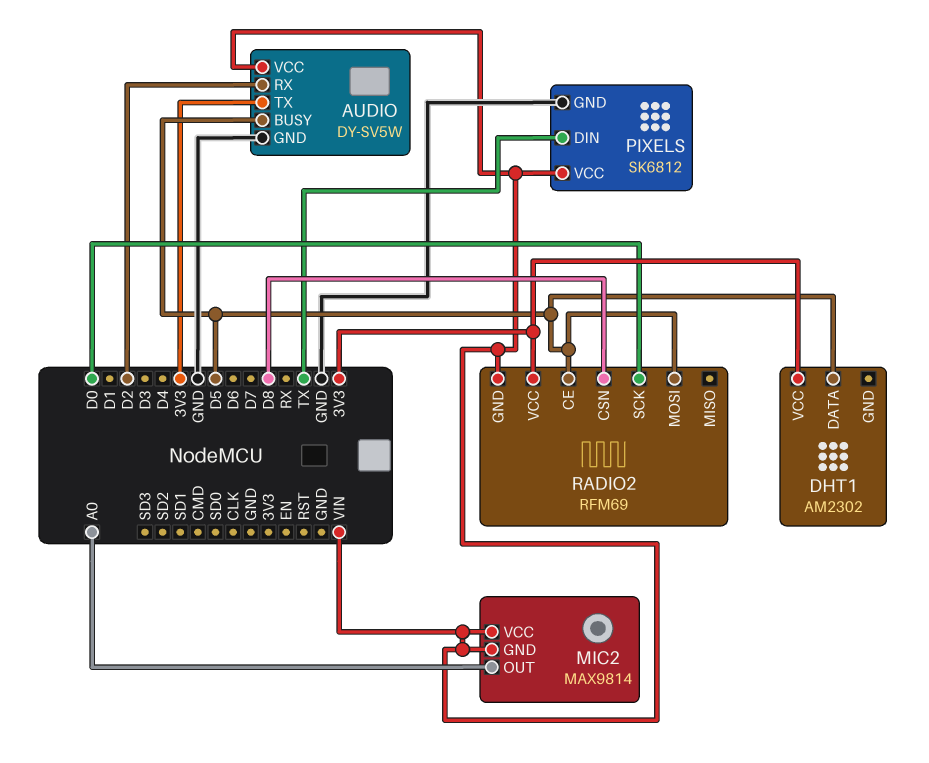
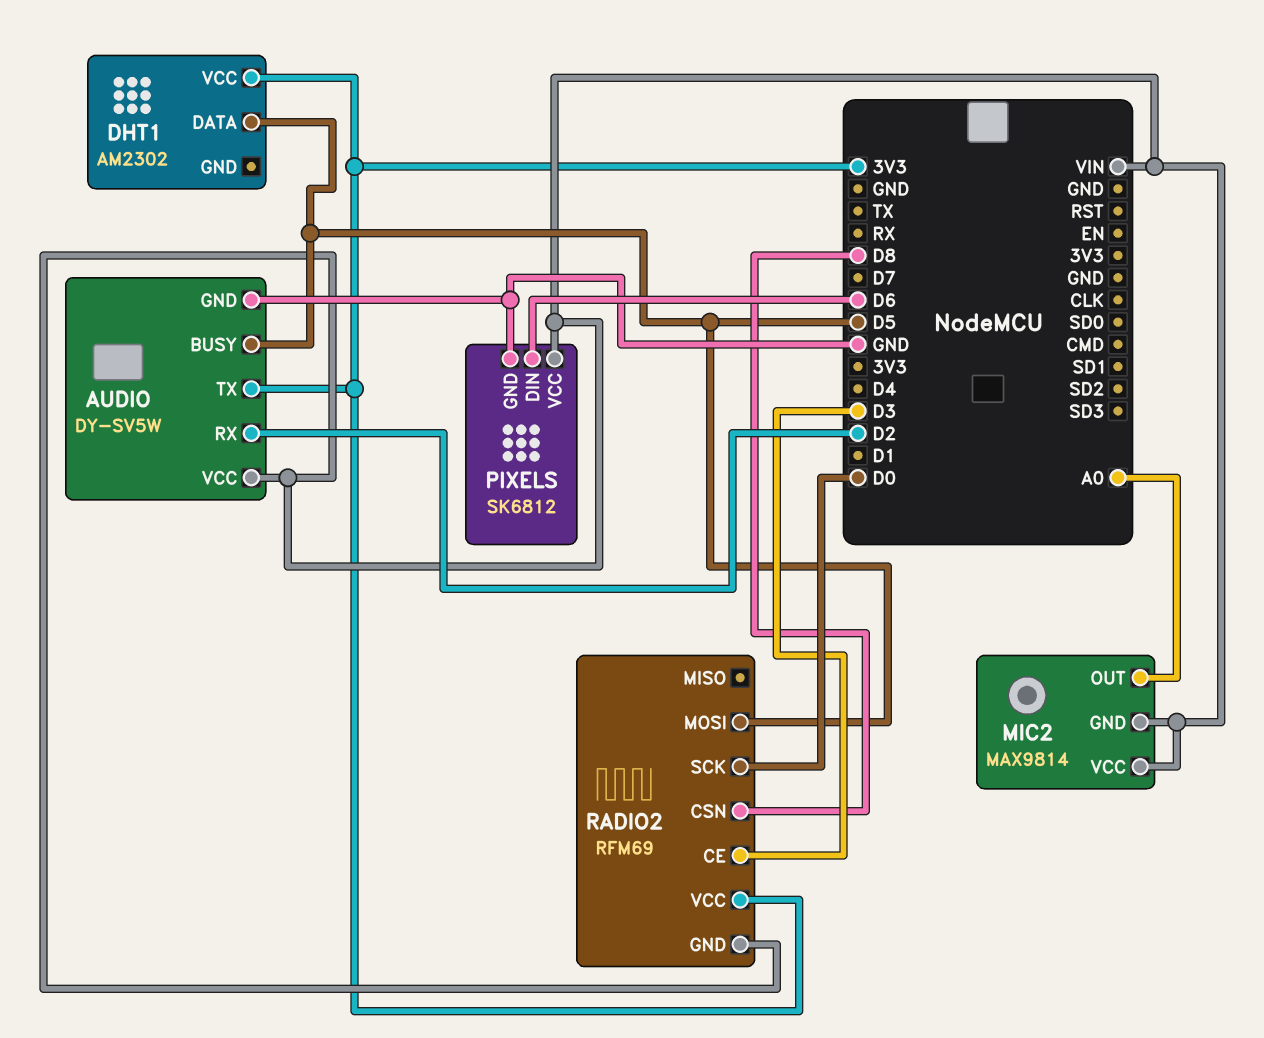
PIXELS pin DIN: TX -> D6
RADIO2 pin CE: D5 -> D3

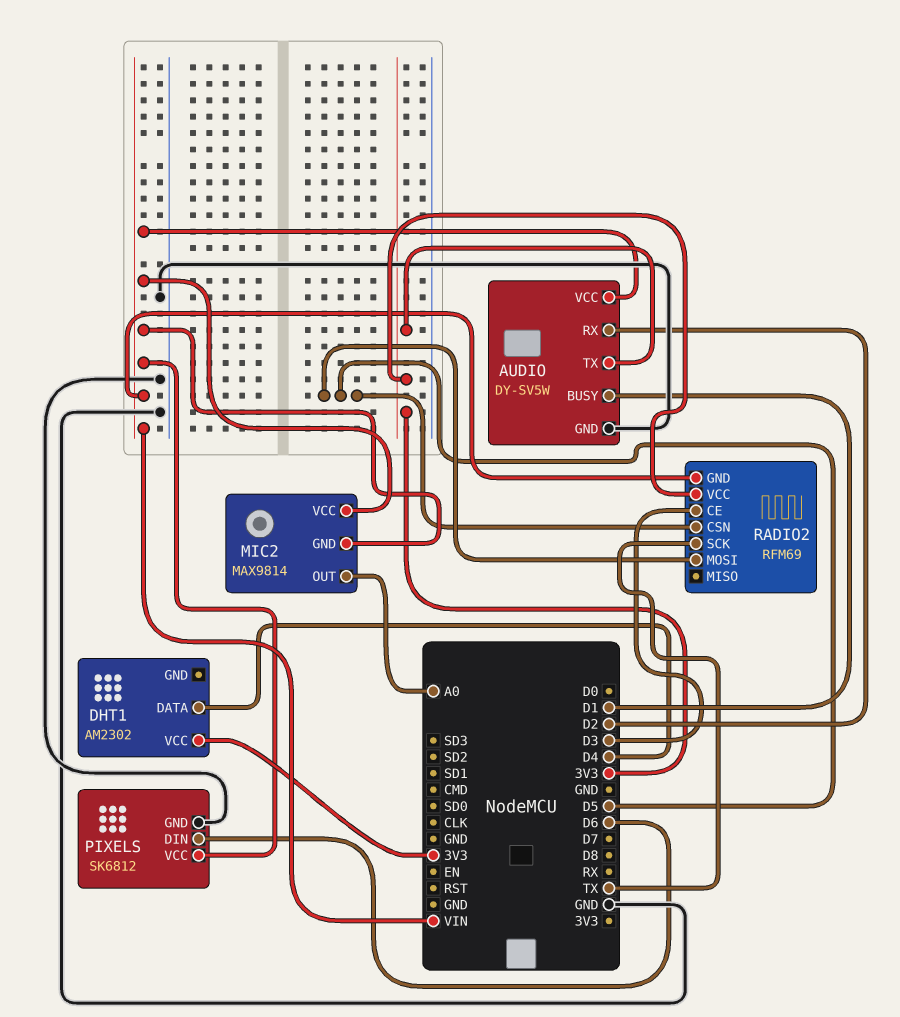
AUDIO pin BUSY: D5 -> D1
DHT1 pin DATA: D5 -> D4
RADIO2 pin CSN: D8 -> D5
RADIO2 pin SCK: D0 -> TX

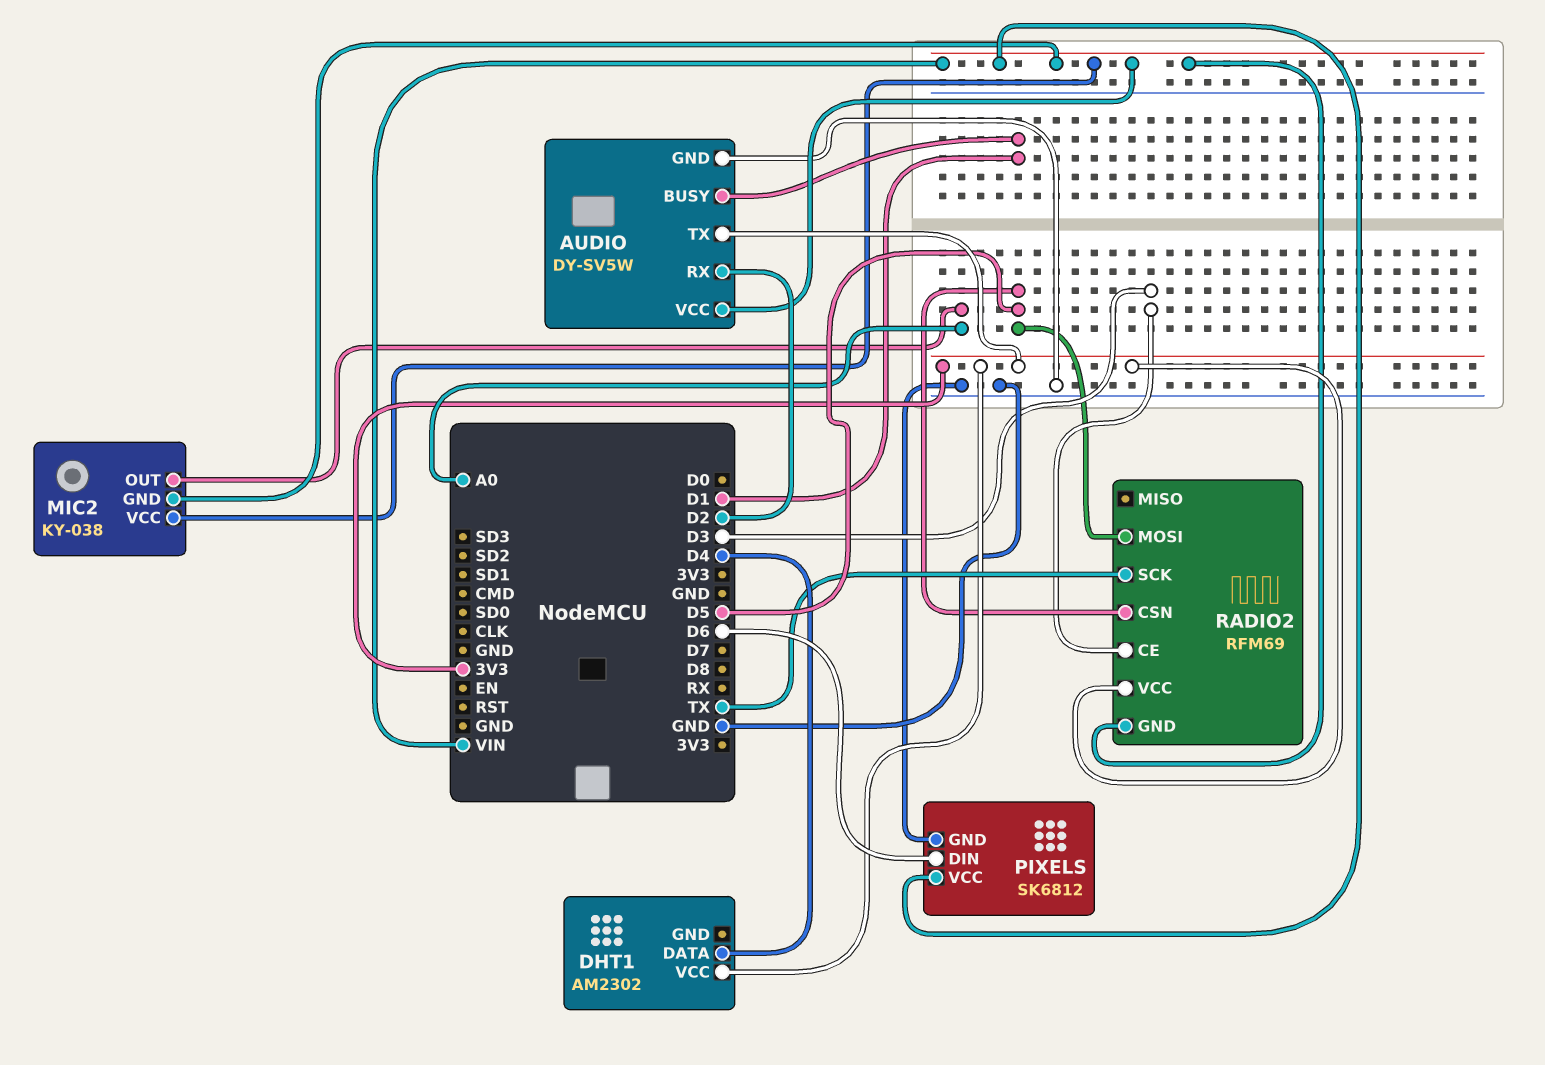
MIC2: MAX9814 -> KY-038

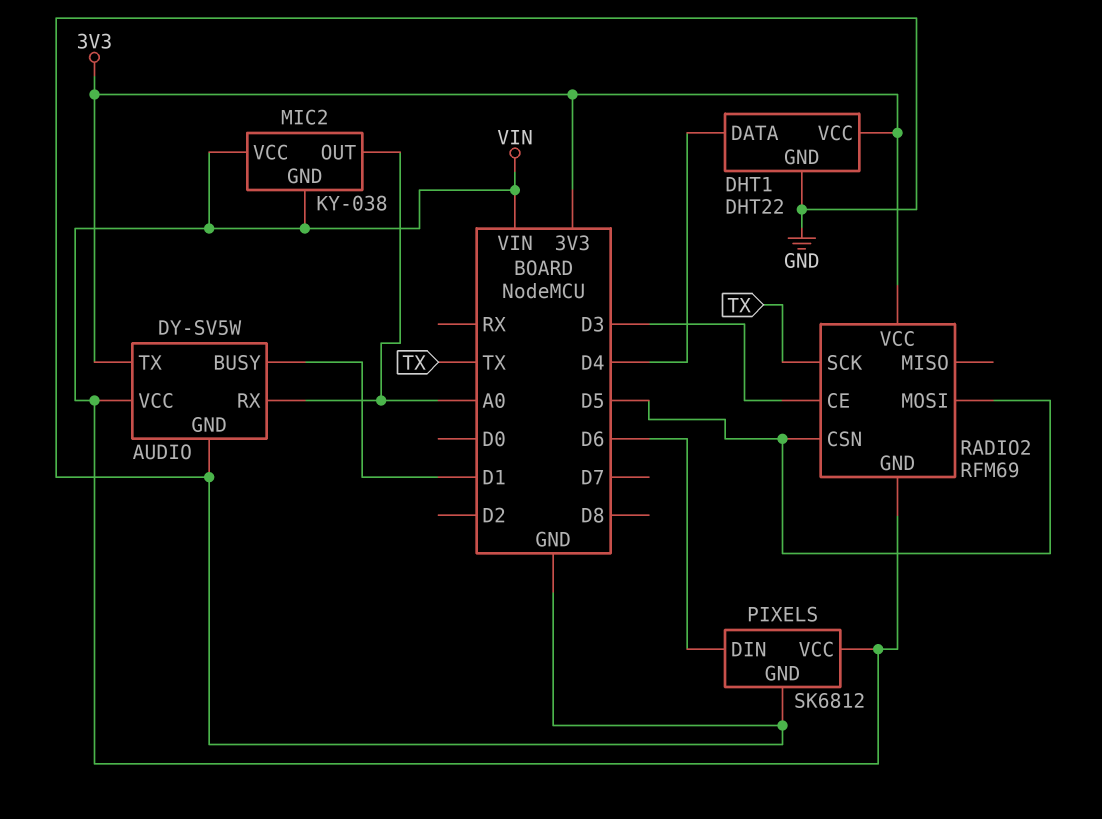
AUDIO pin RX: D2 -> A0
DHT1: AM2302 -> DHT22
DHT1 pin GND: none -> GND

